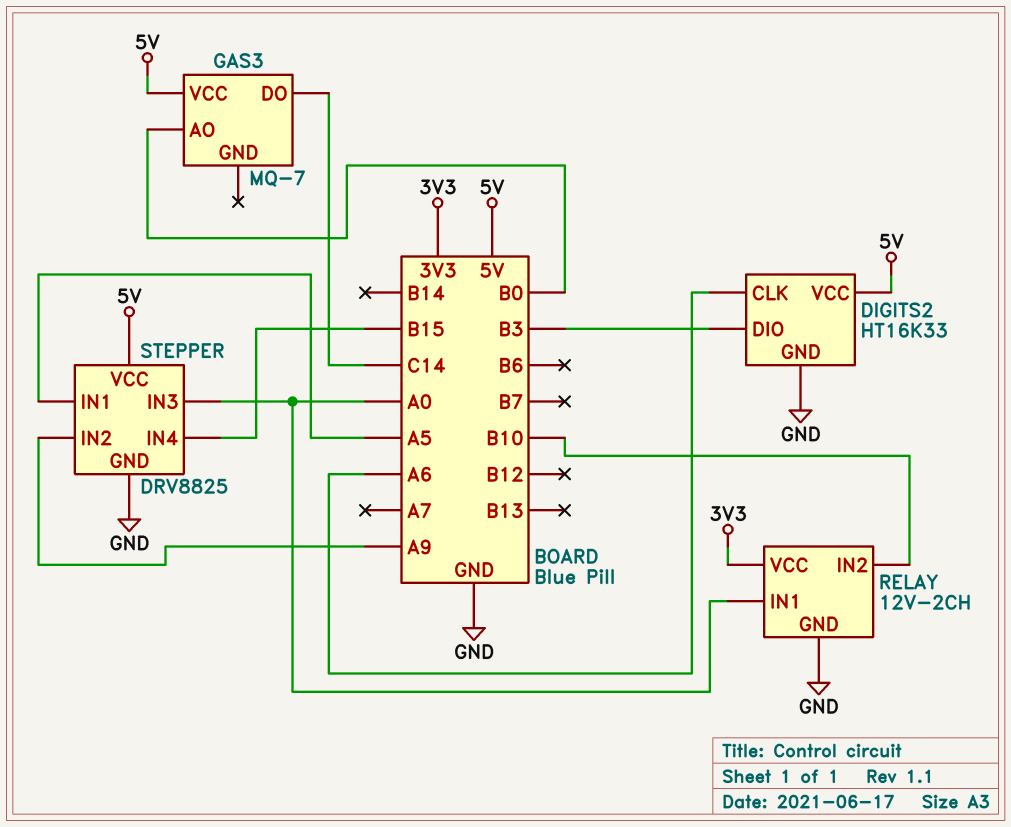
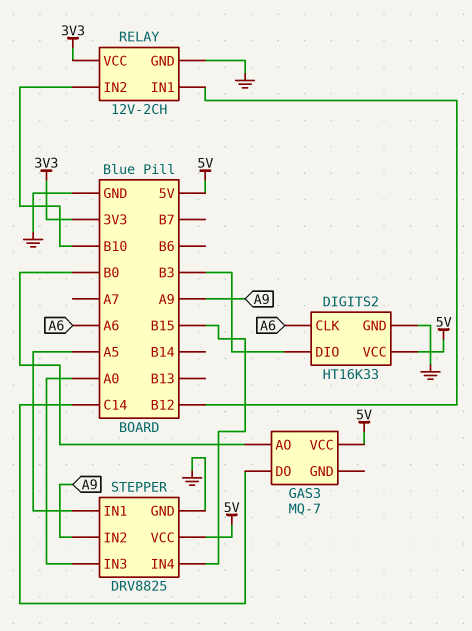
RELAY pin IN1: A0 -> B12

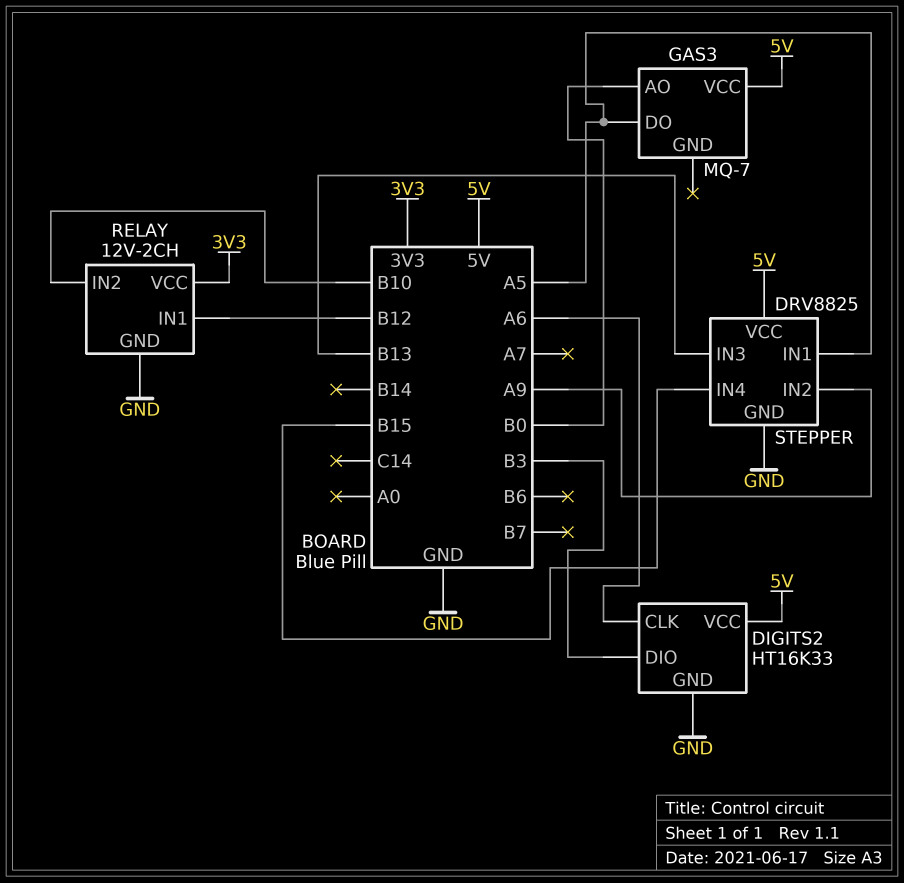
GAS3 pin DO: C14 -> A5
STEPPER pin IN3: A0 -> B13

